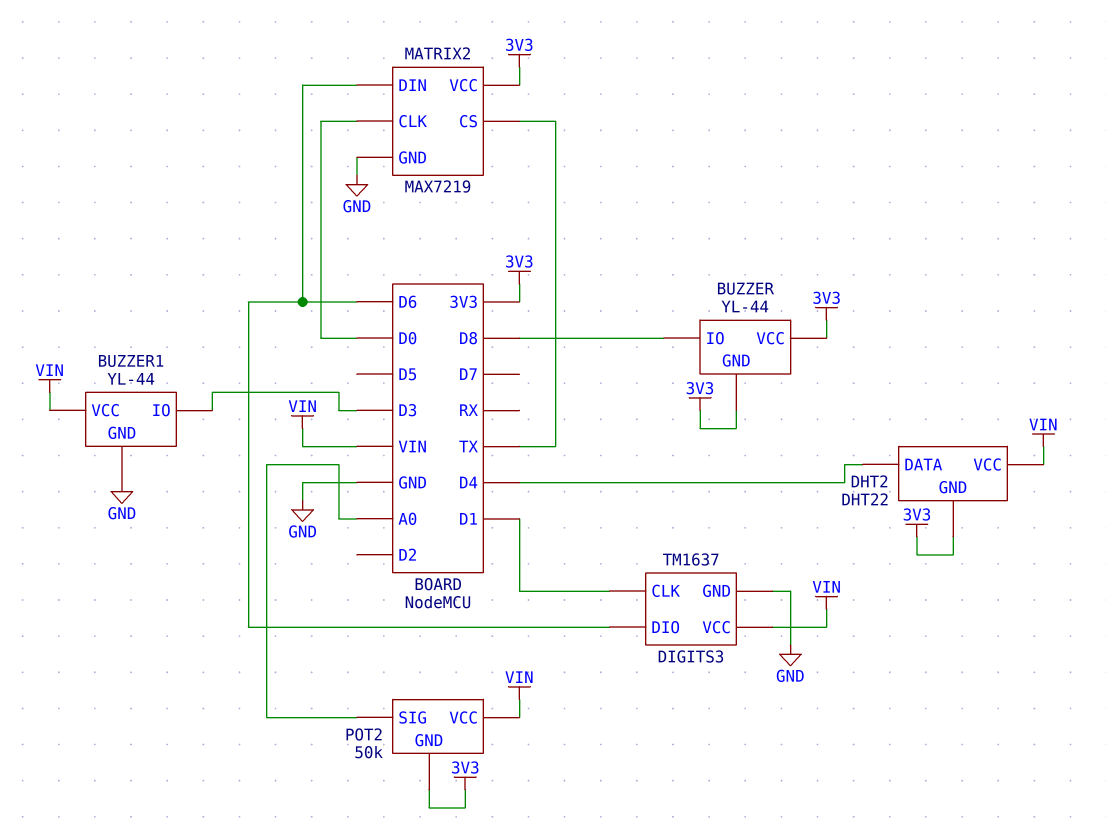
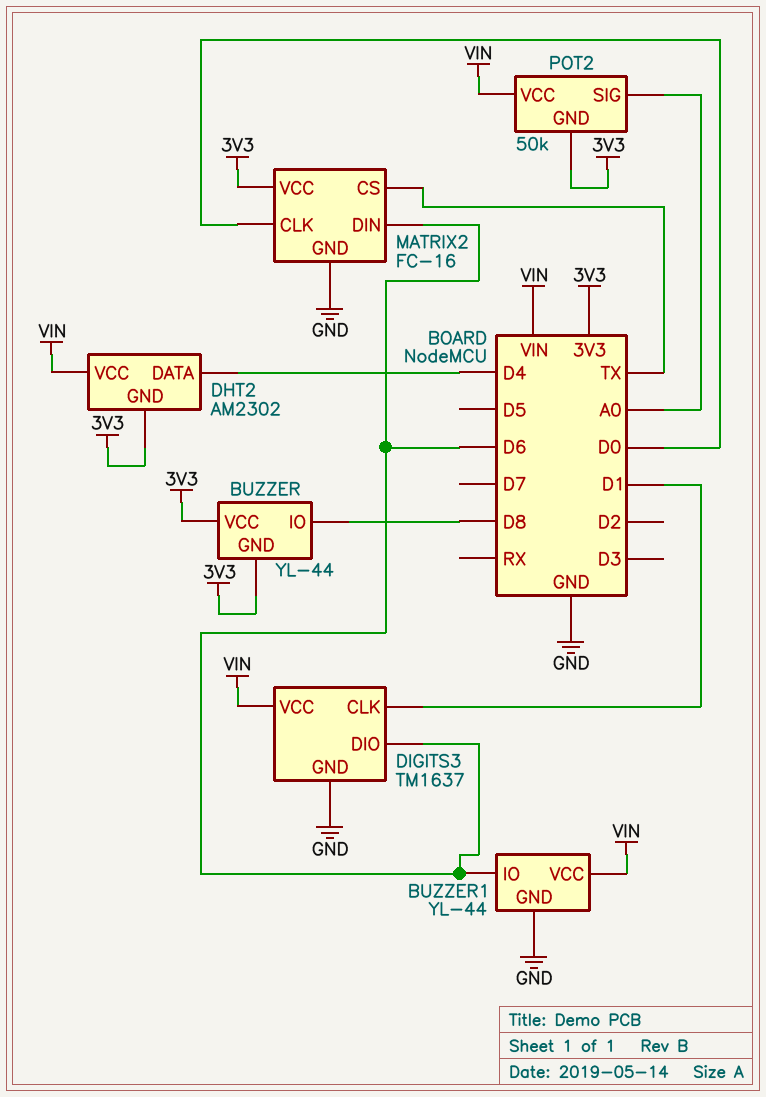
BUZZER1 pin IO: D3 -> D6
DHT2: DHT22 -> AM2302
MATRIX2: MAX7219 -> FC-16

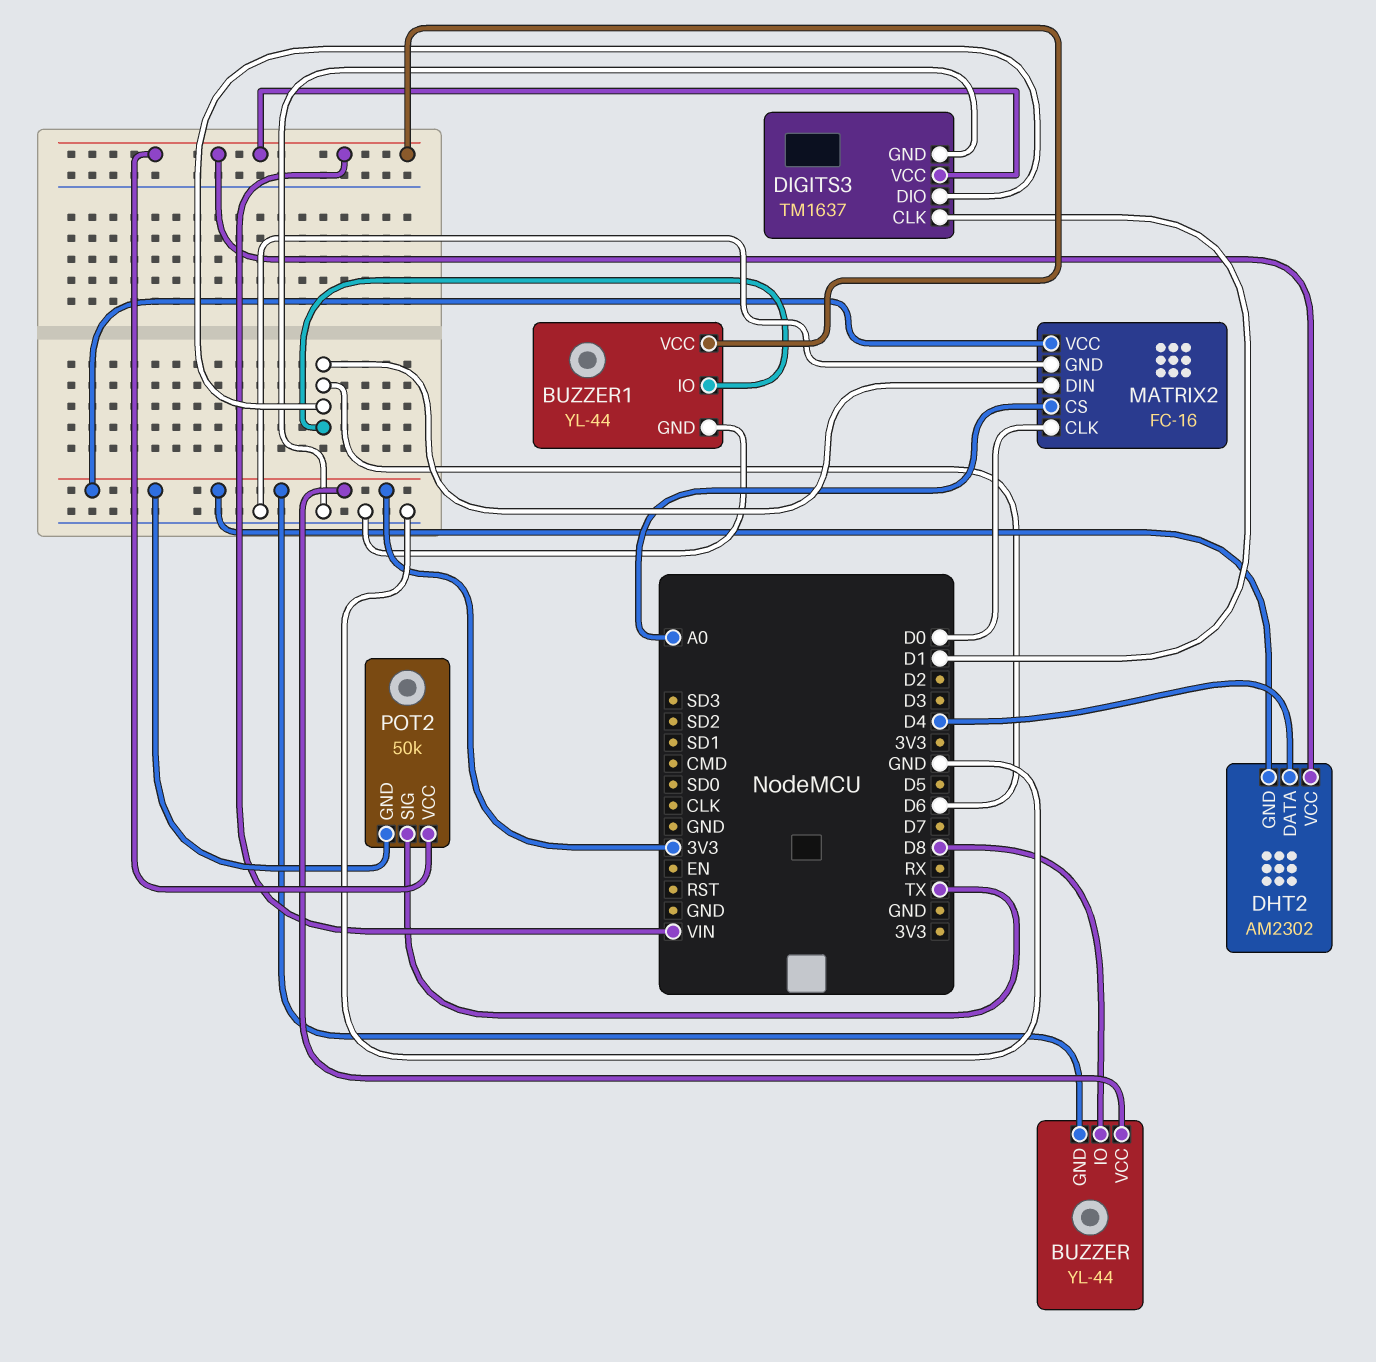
MATRIX2 pin CS: TX -> A0
POT2 pin SIG: A0 -> TX

